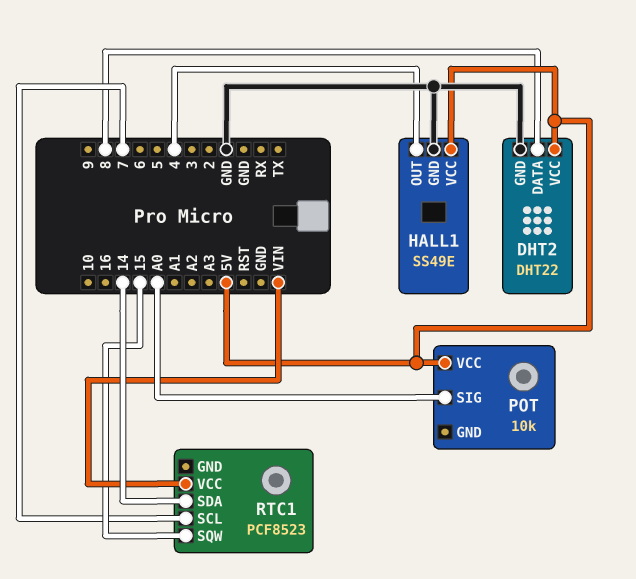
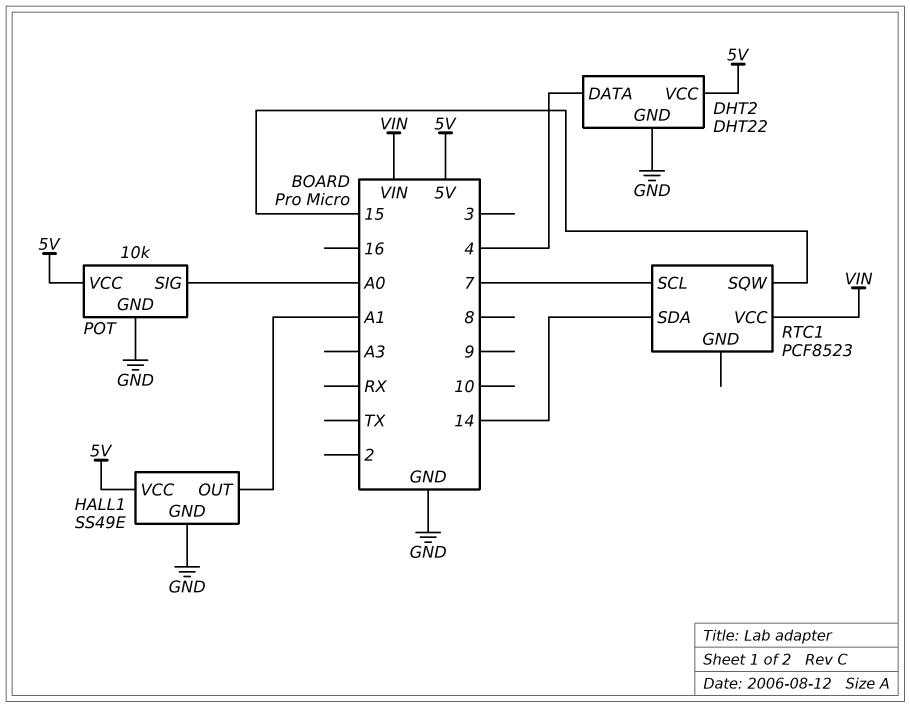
DHT2 pin DATA: 8 -> 4
HALL1 pin OUT: 4 -> A1
POT pin GND: none -> GND

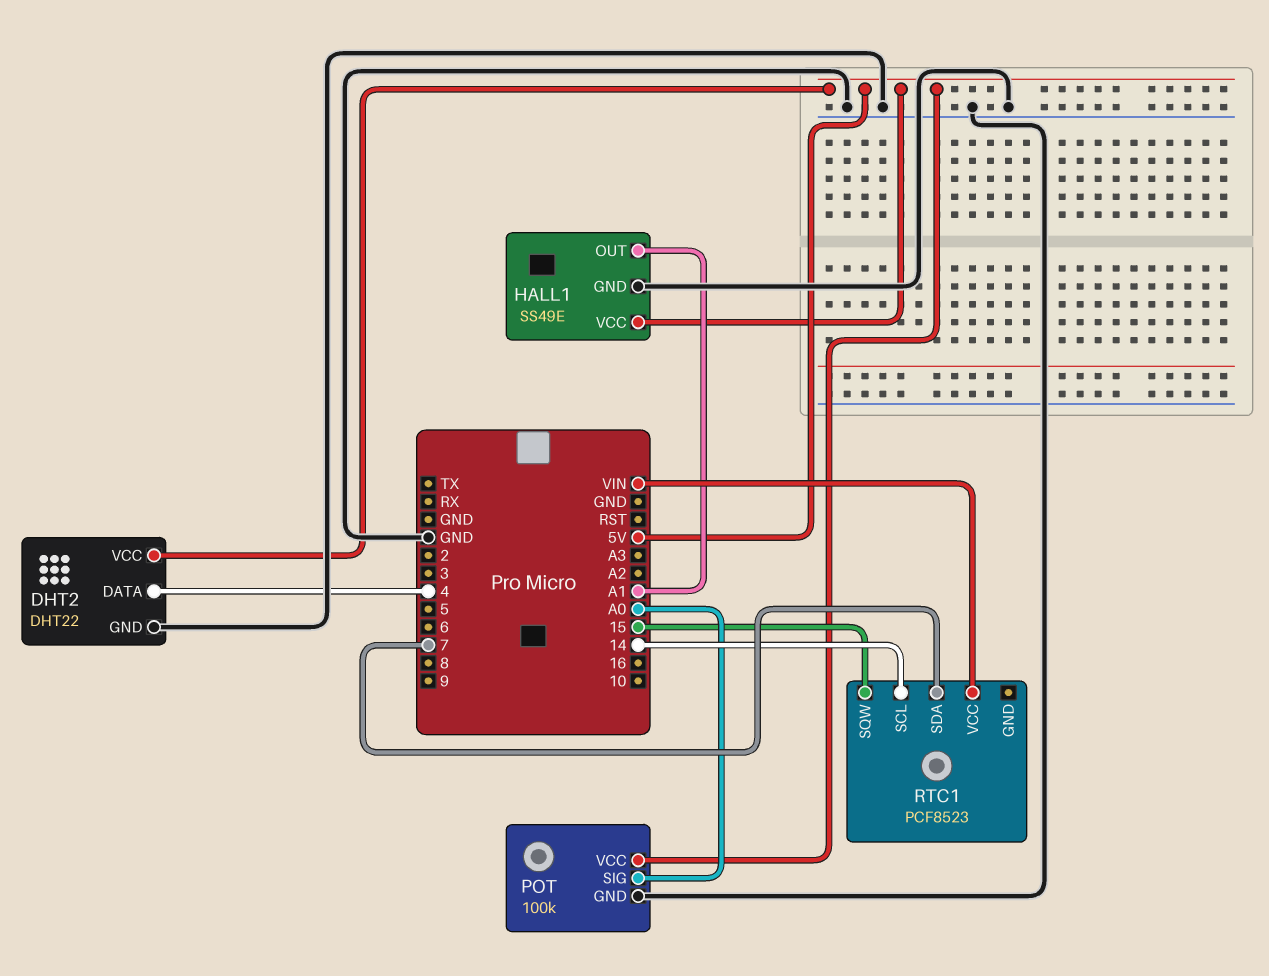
POT: 10k -> 100k
RTC1 pin SCL: 7 -> 14
RTC1 pin SDA: 14 -> 7

